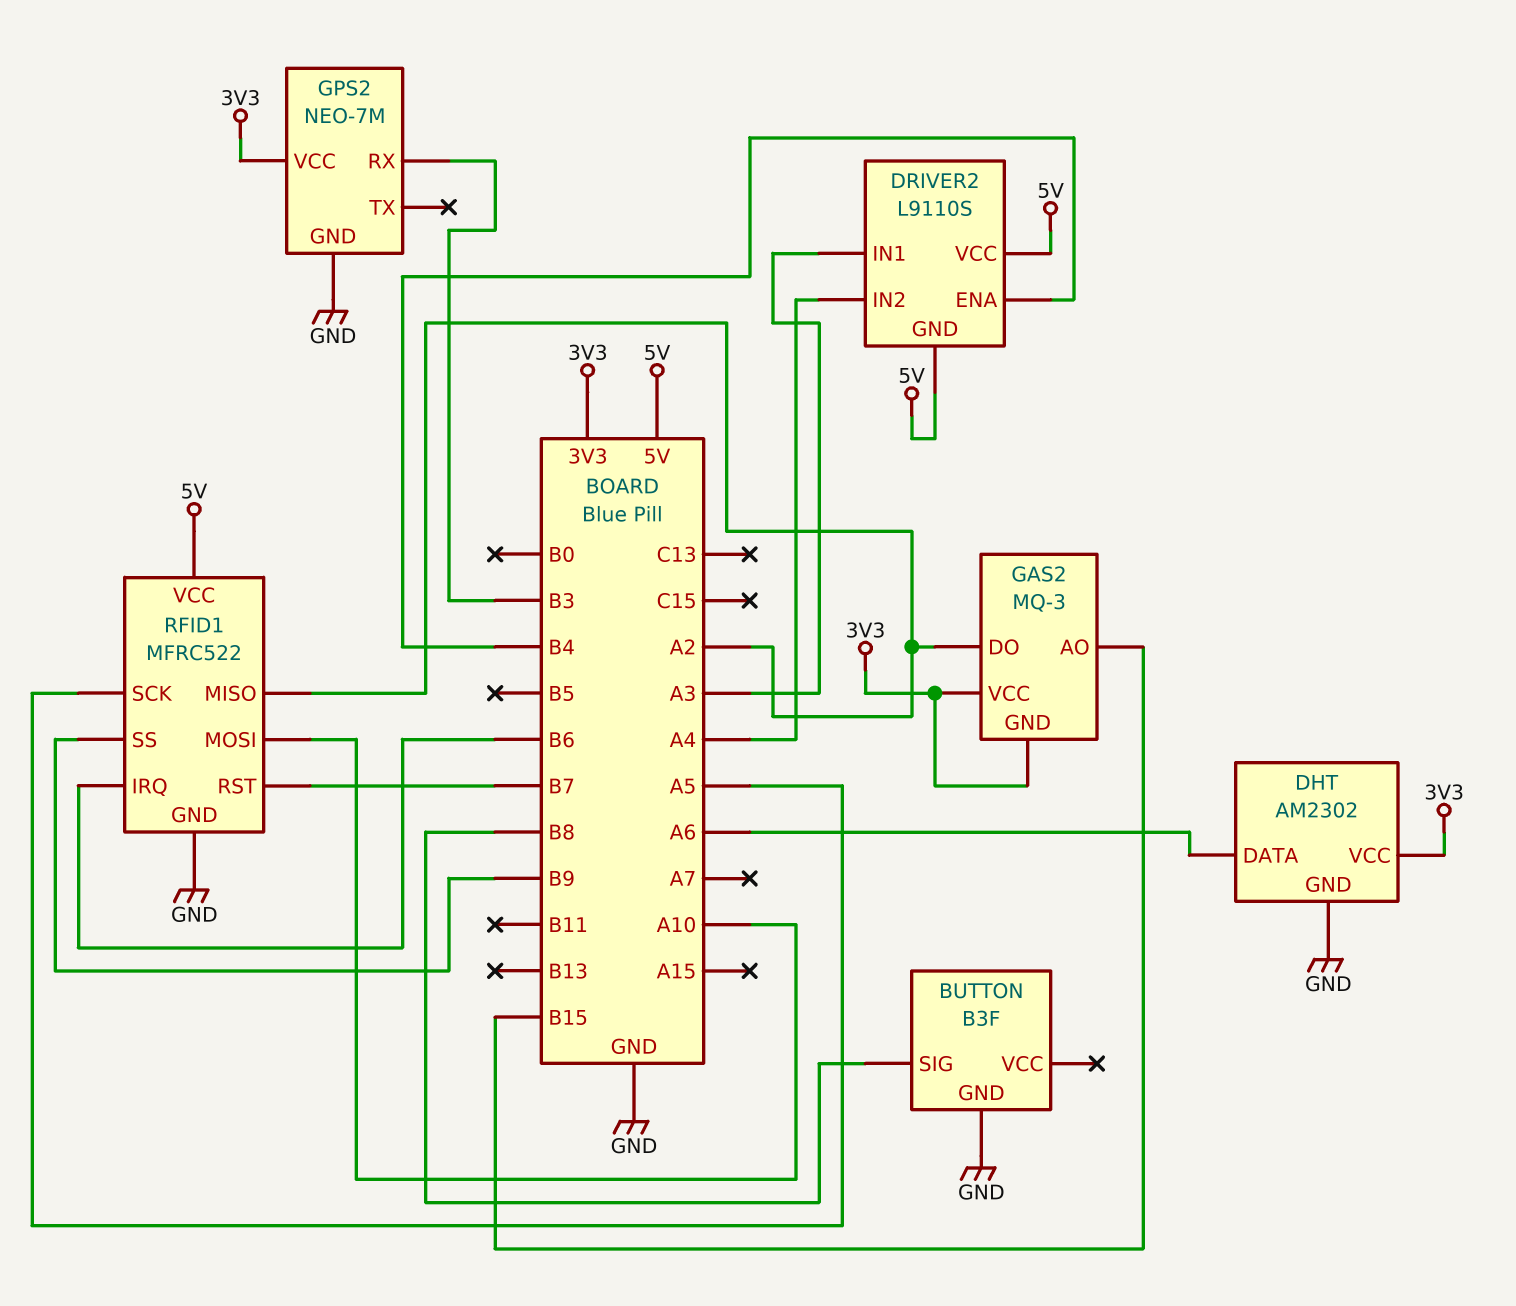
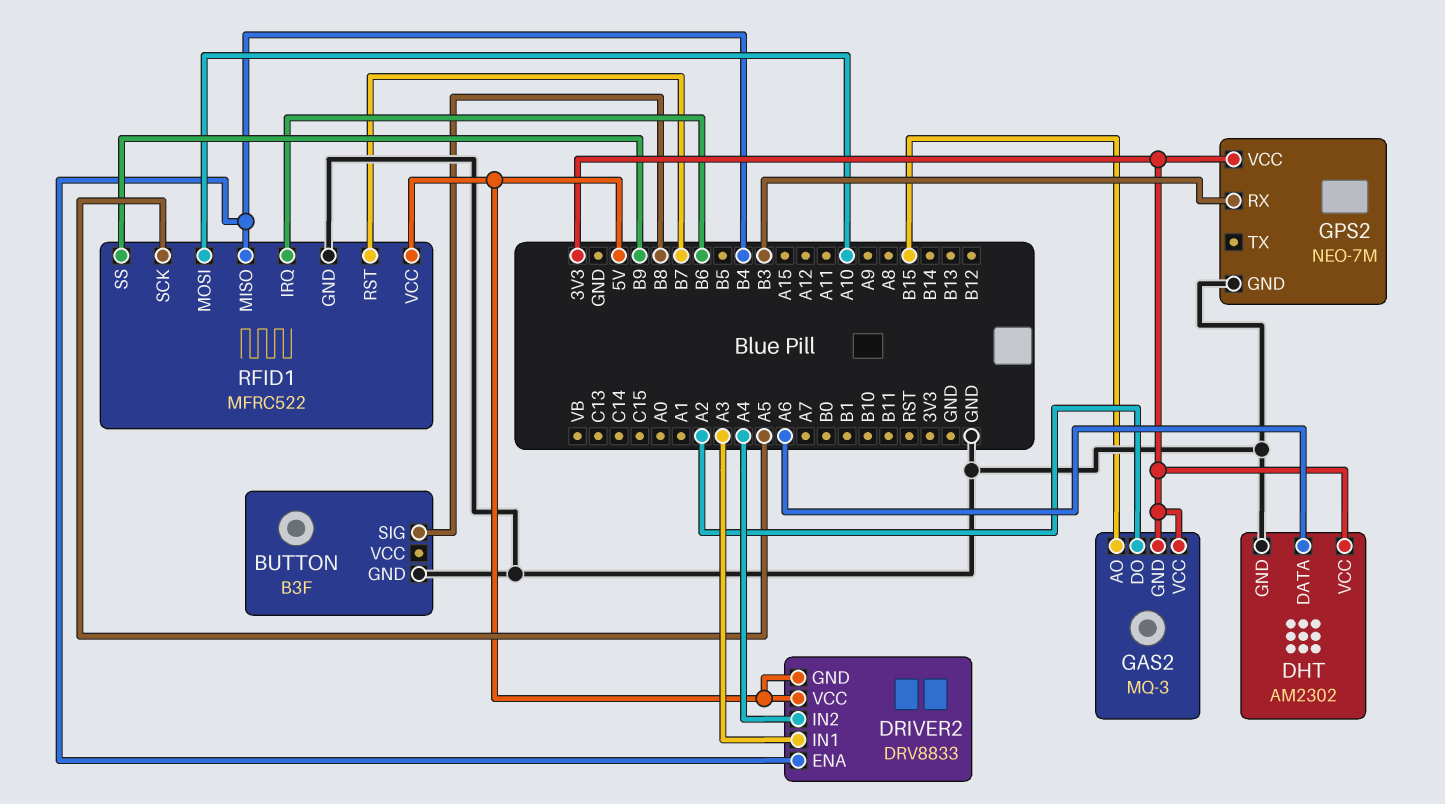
DRIVER2: L9110S -> DRV8833
RFID1 pin MISO: A2 -> B4

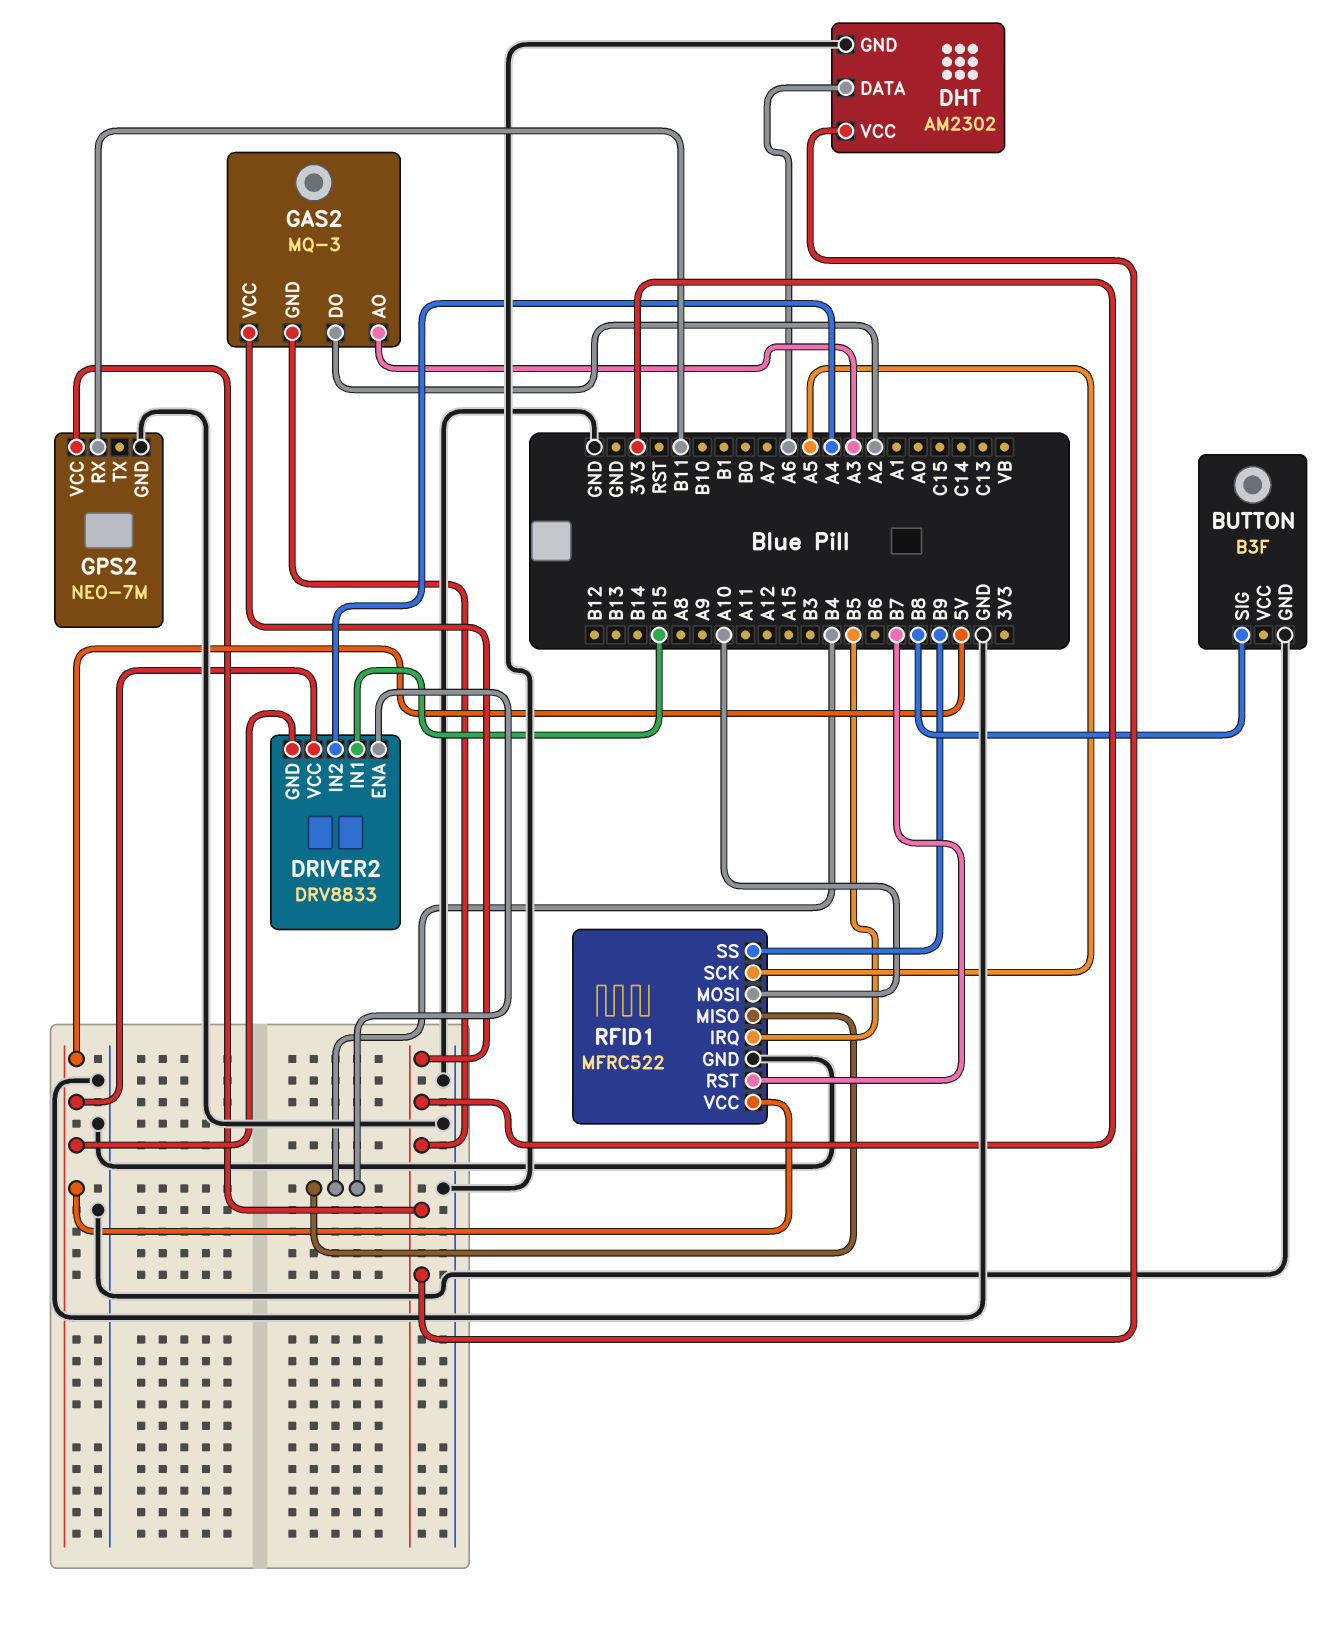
DRIVER2 pin IN1: A3 -> B15
GAS2 pin AO: B15 -> A3
GPS2 pin RX: B3 -> B11
RFID1 pin IRQ: B6 -> B5

